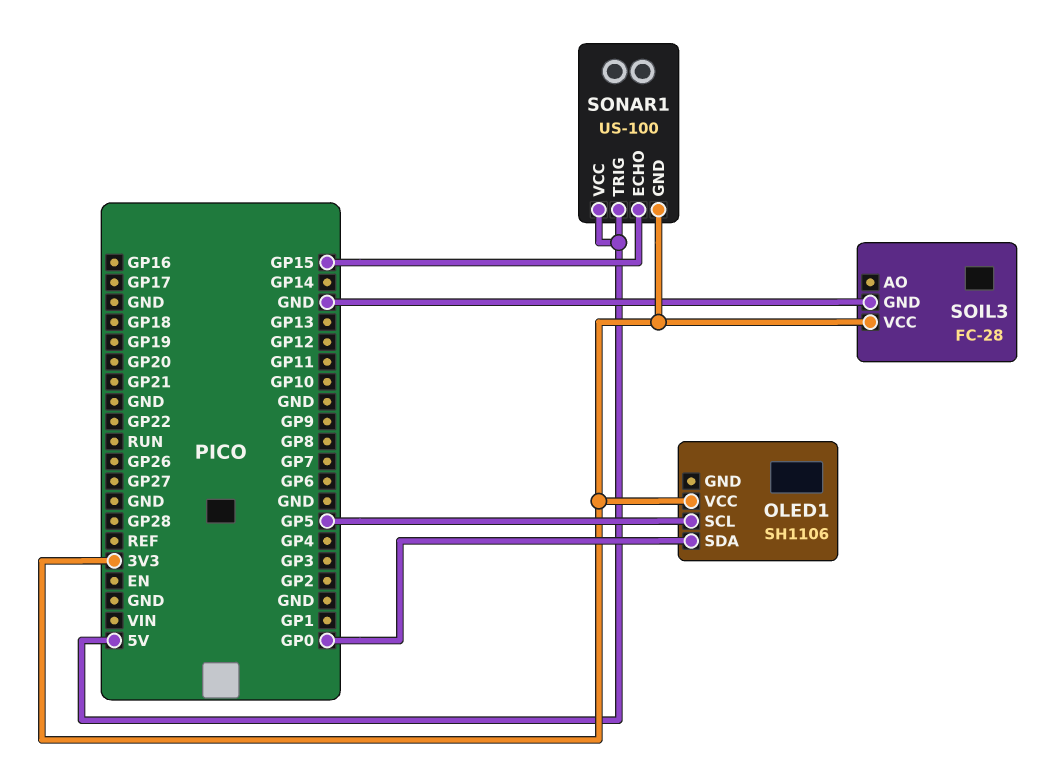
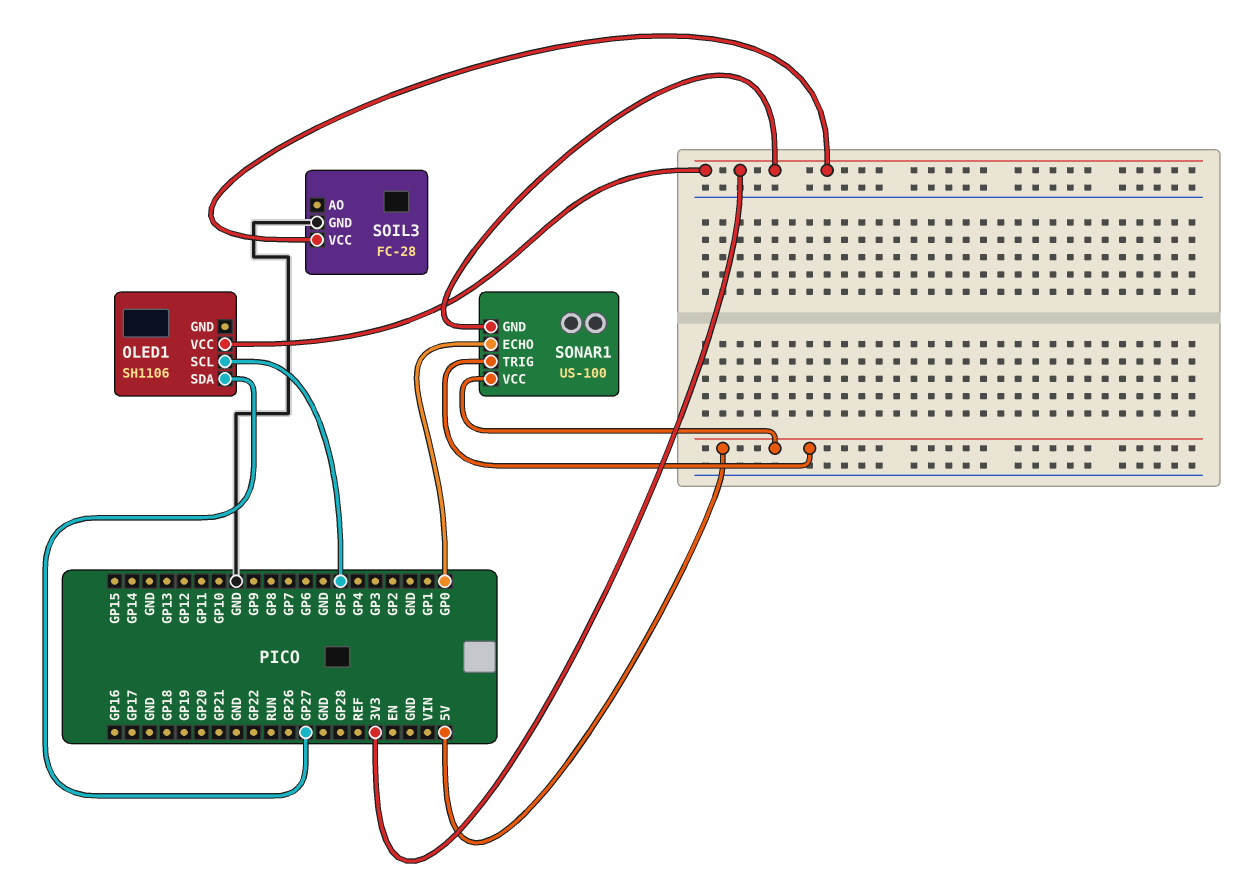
OLED1 pin SDA: GP0 -> GP27
SONAR1 pin ECHO: GP15 -> GP0

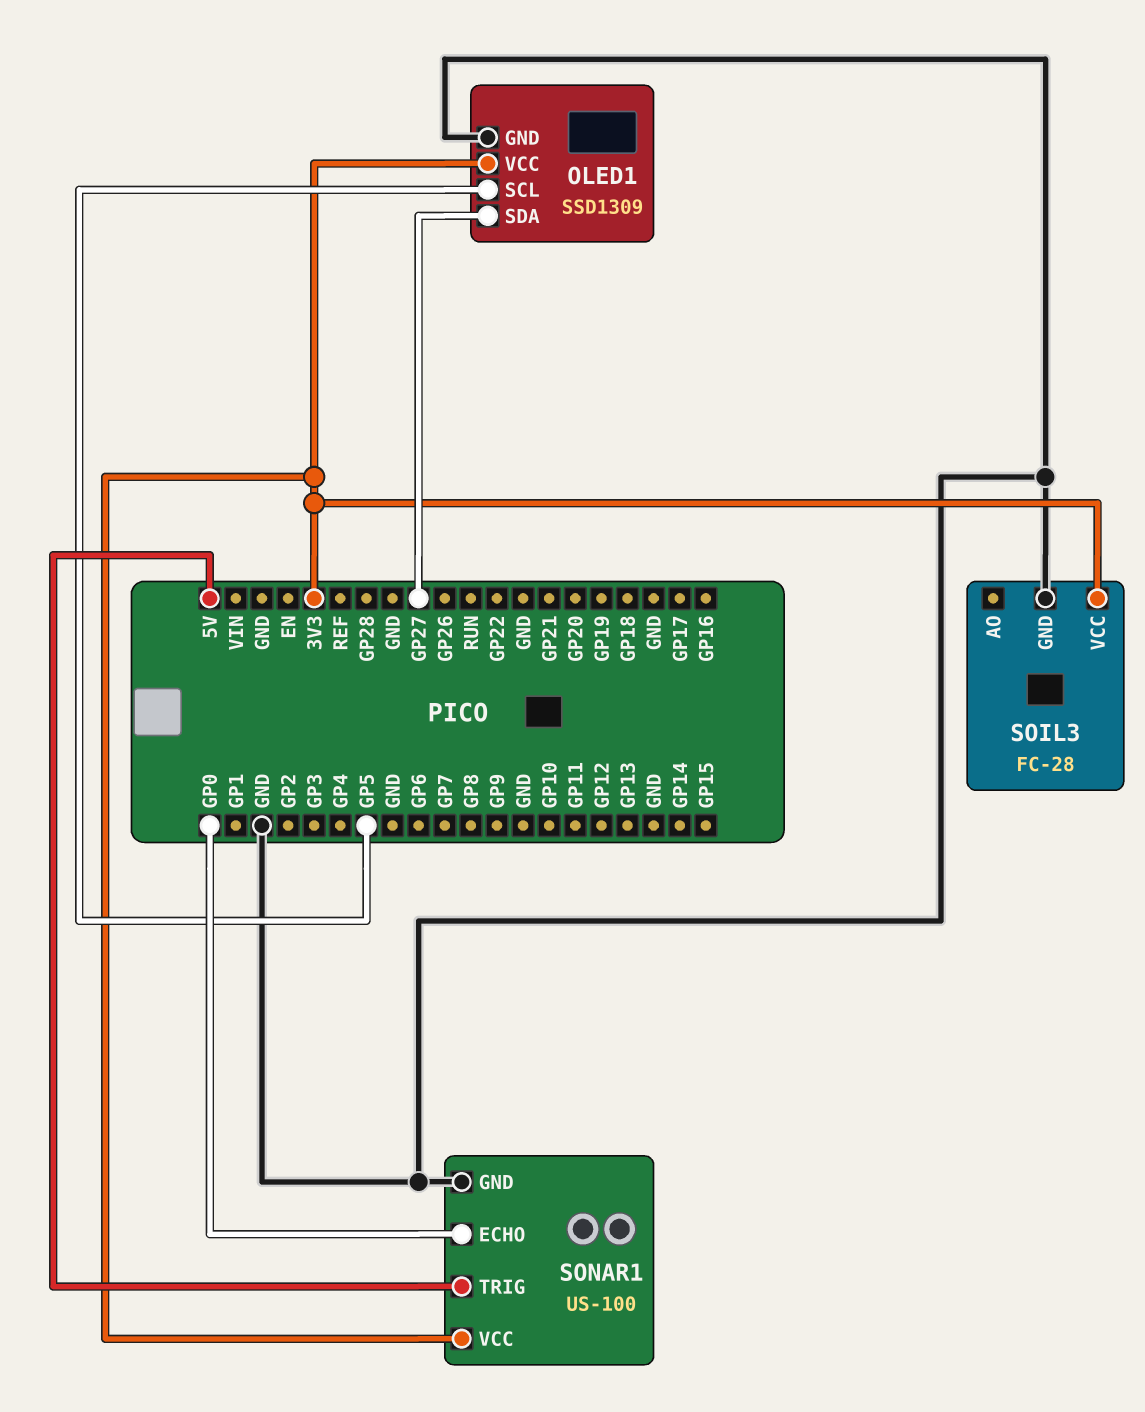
OLED1: SH1106 -> SSD1309
OLED1 pin GND: none -> GND
SONAR1 pin GND: 3V3 -> GND
SONAR1 pin VCC: 5V -> 3V3

